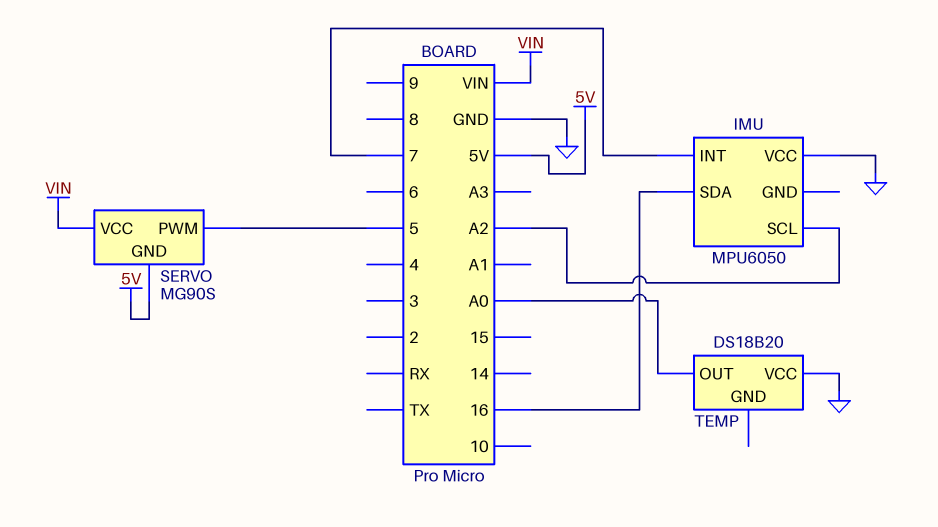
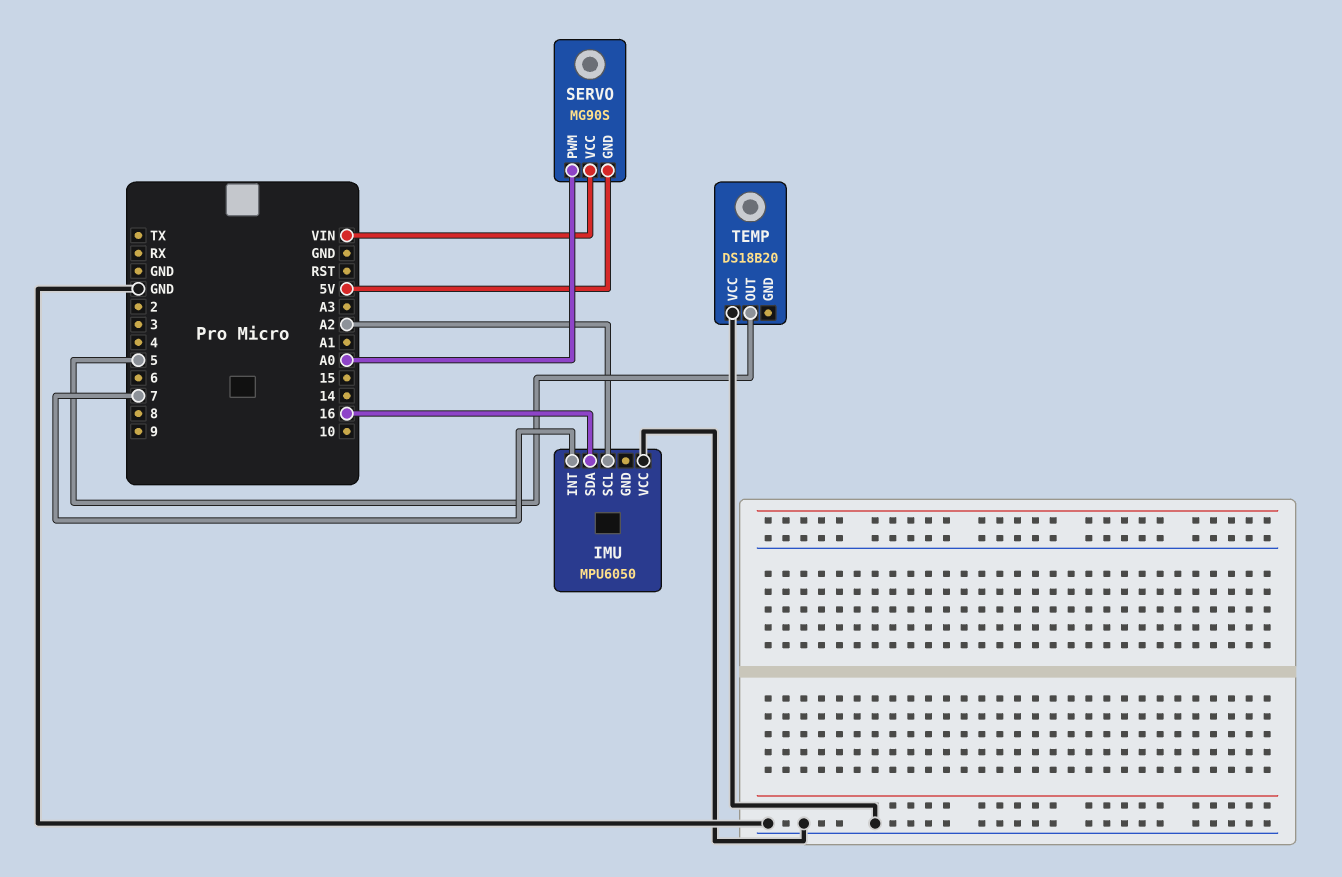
SERVO pin PWM: 5 -> A0
TEMP pin OUT: A0 -> 5

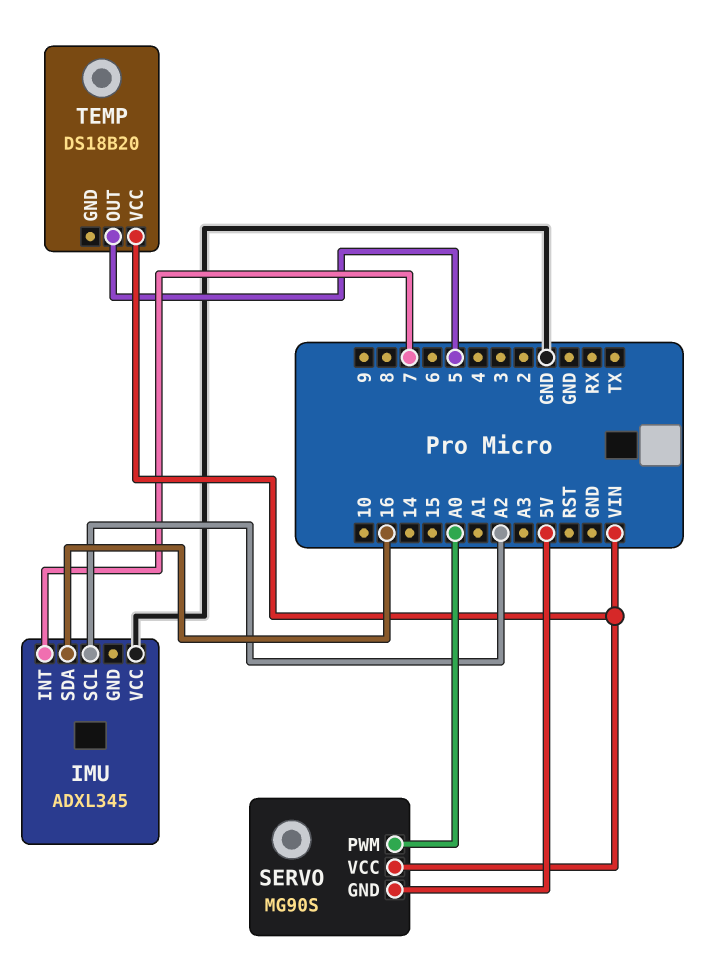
IMU: MPU6050 -> ADXL345
TEMP pin VCC: GND -> VIN

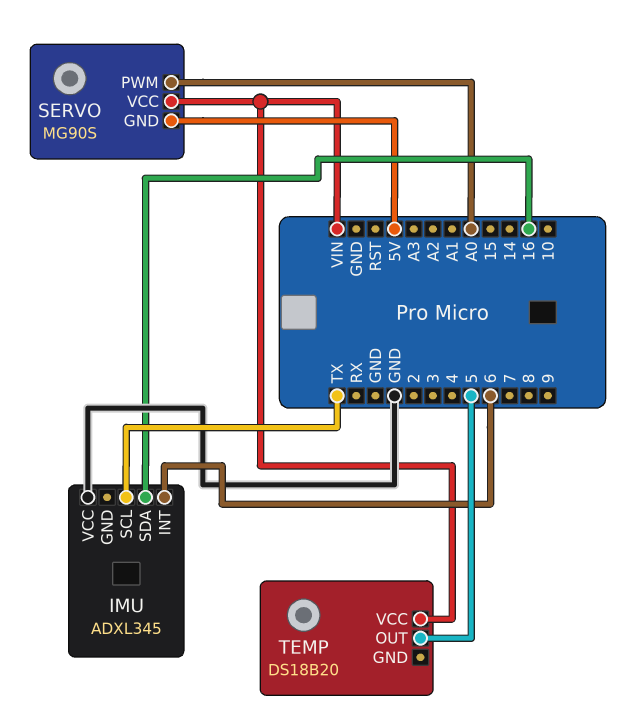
IMU pin INT: 7 -> 6
IMU pin SCL: A2 -> TX

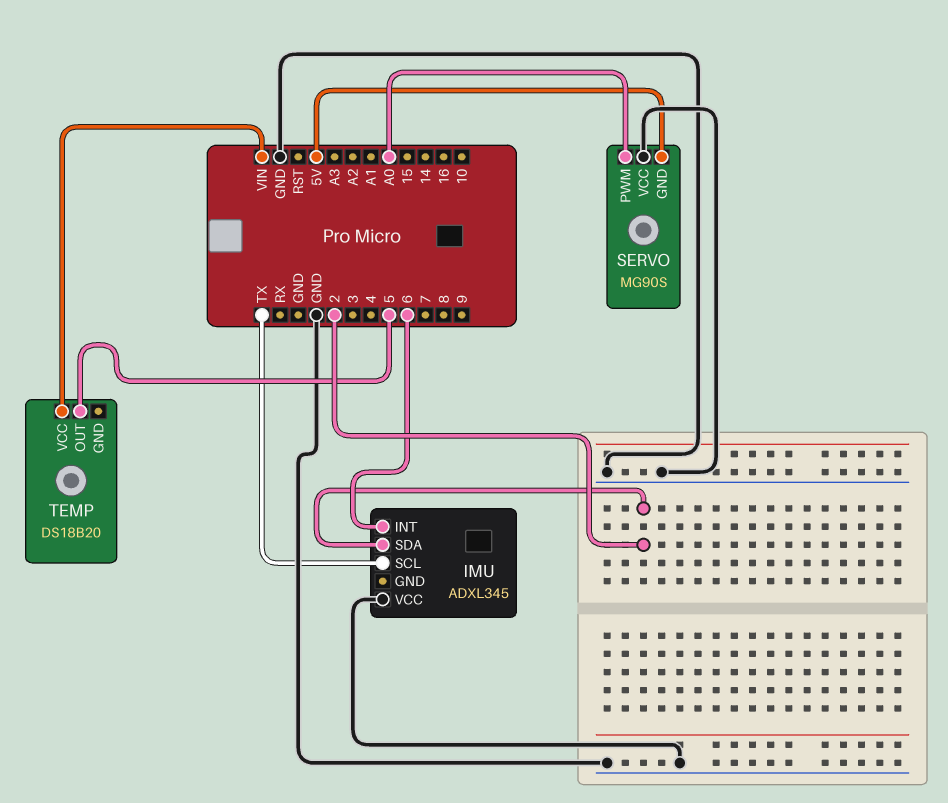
IMU pin SDA: 16 -> 2
SERVO pin VCC: VIN -> GND

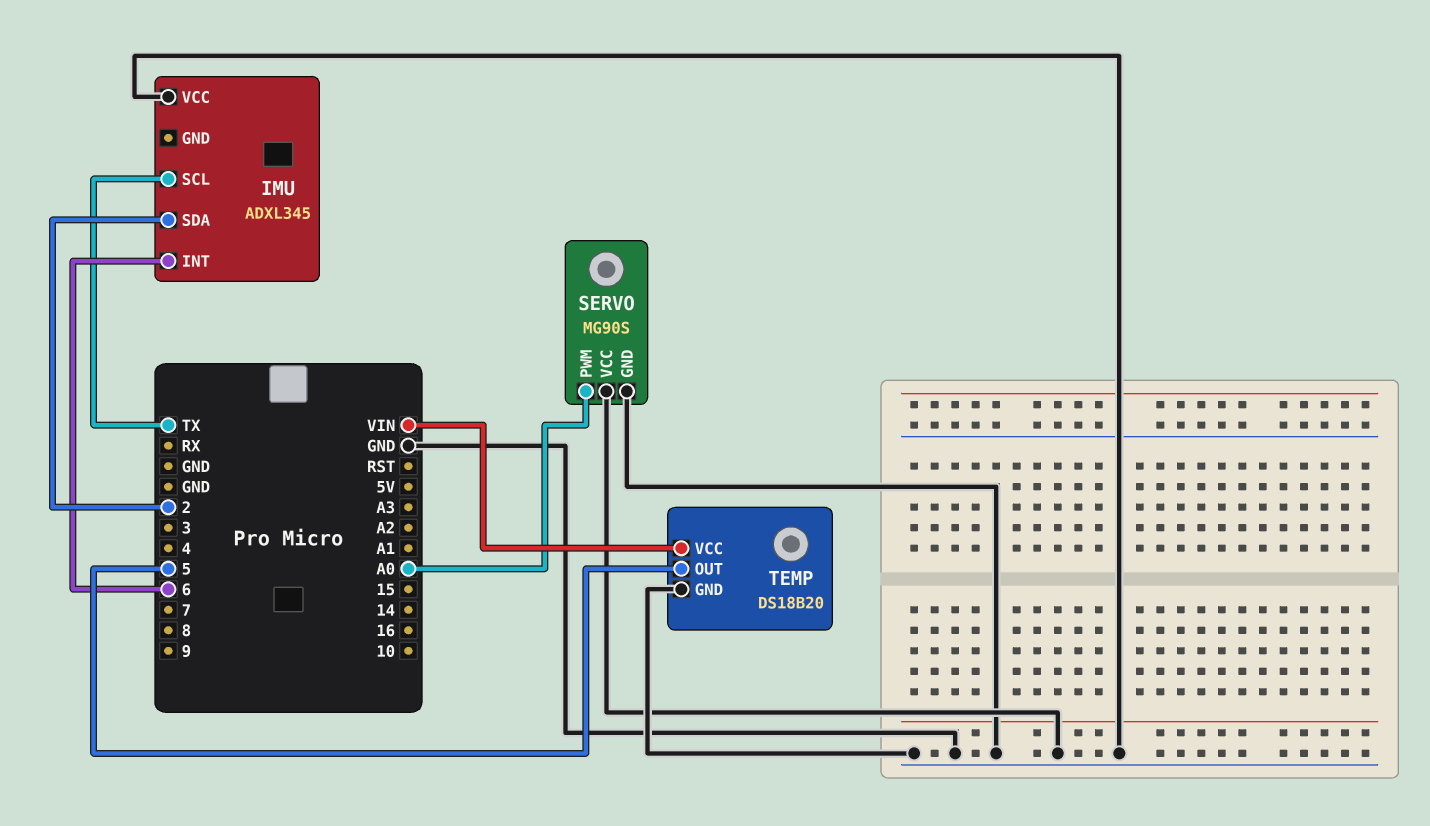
SERVO pin GND: 5V -> GND
TEMP pin GND: none -> GND

